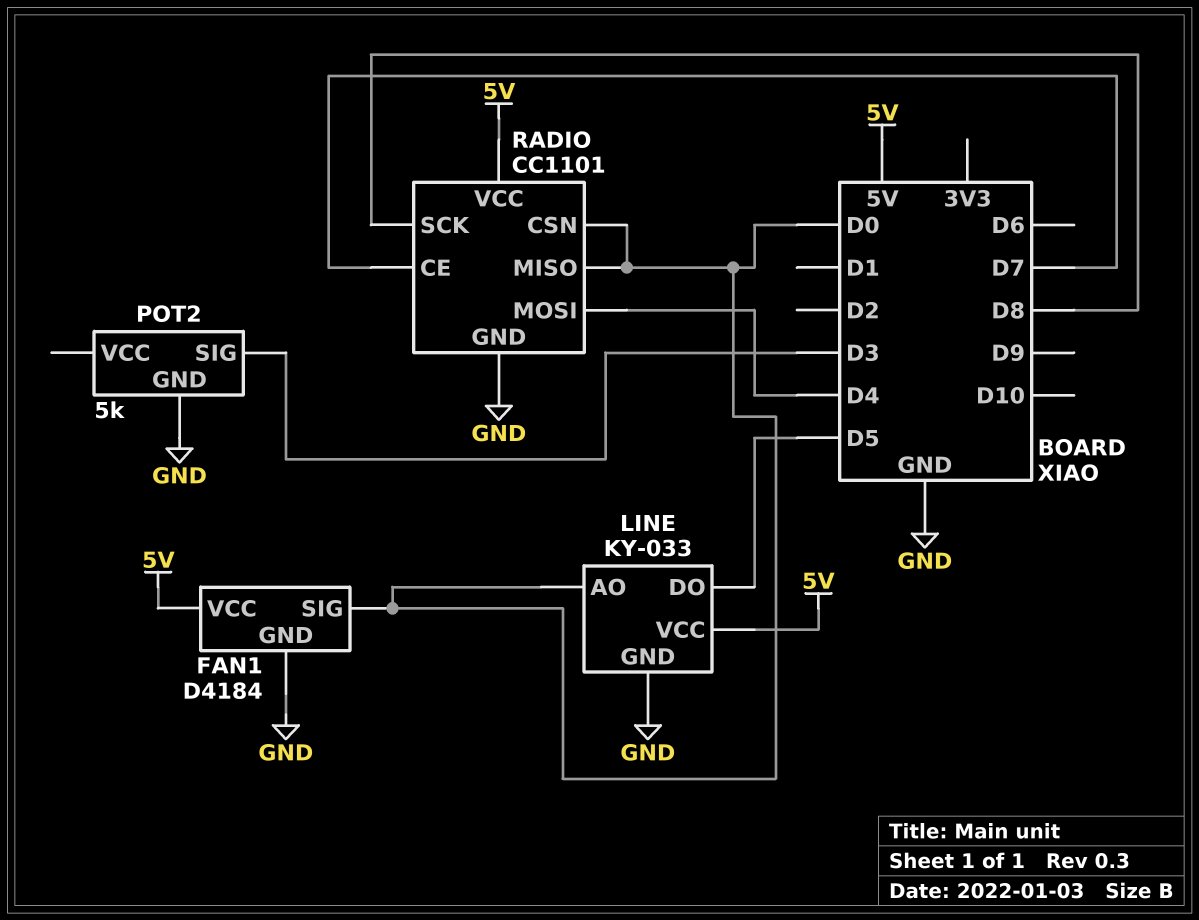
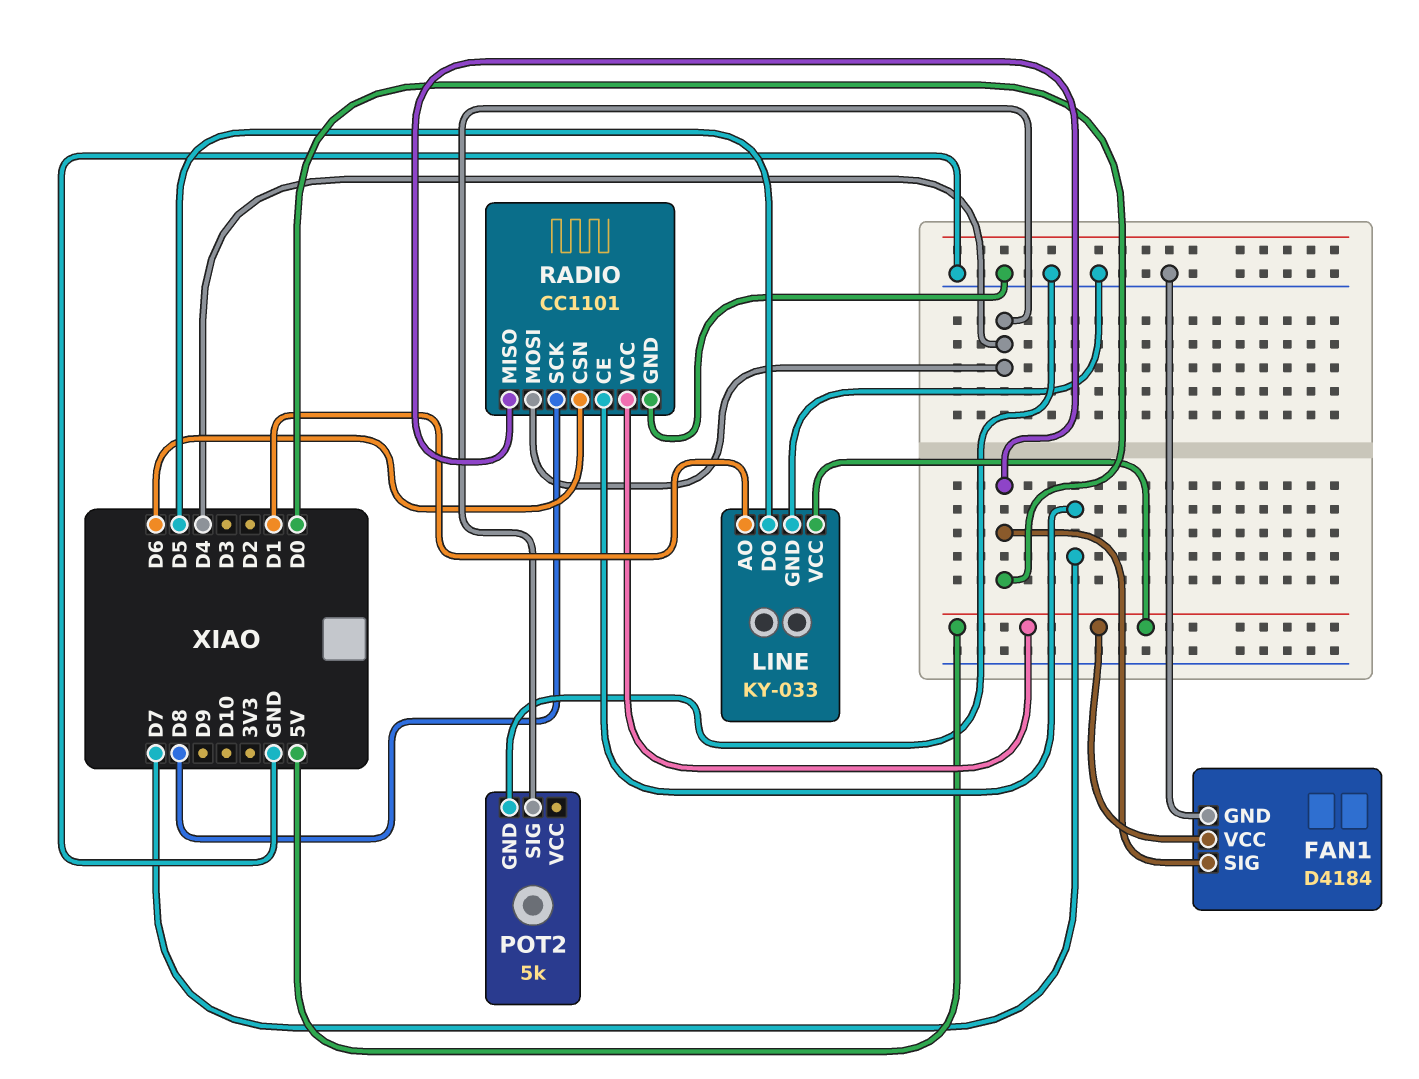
LINE pin AO: D0 -> D1
POT2 pin SIG: D3 -> D4
RADIO pin CSN: D0 -> D6

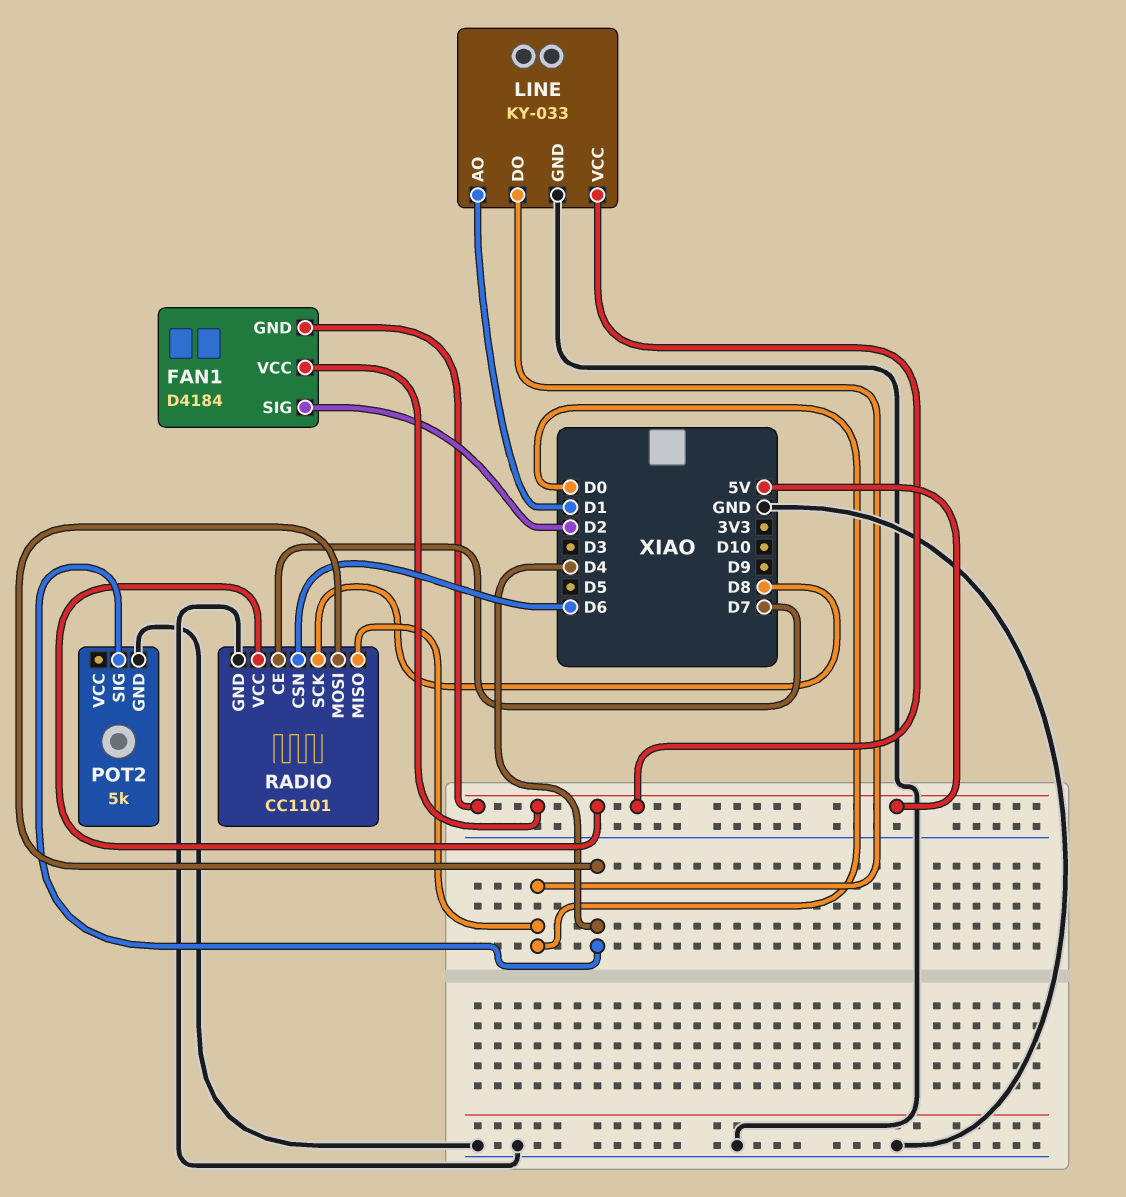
FAN1 pin GND: GND -> 5V
FAN1 pin SIG: D0 -> D2
LINE pin DO: D5 -> D0

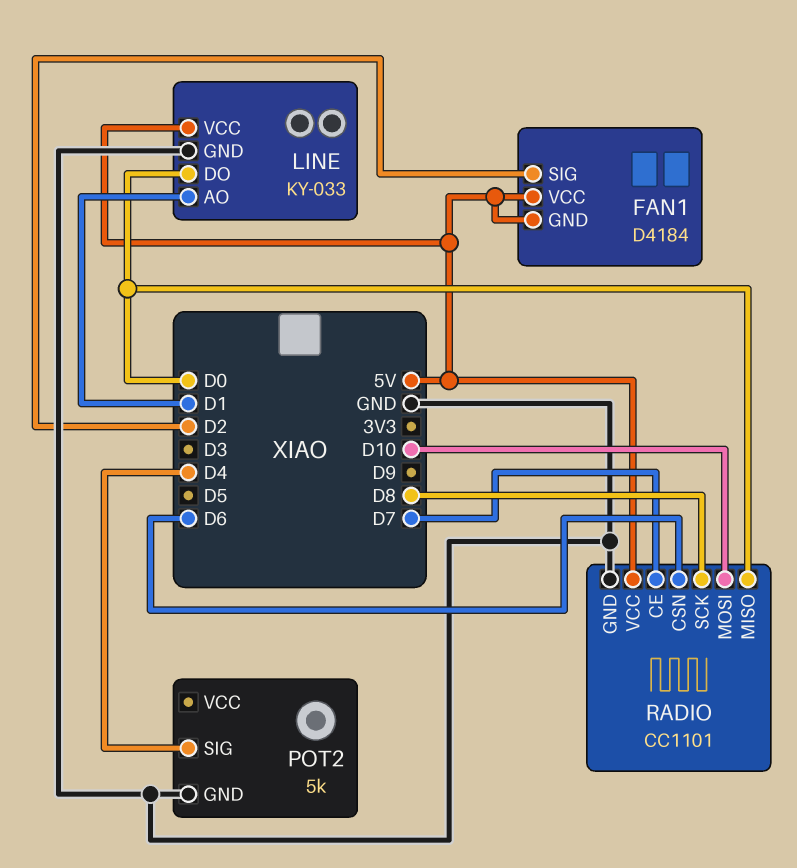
RADIO pin MOSI: D4 -> D10

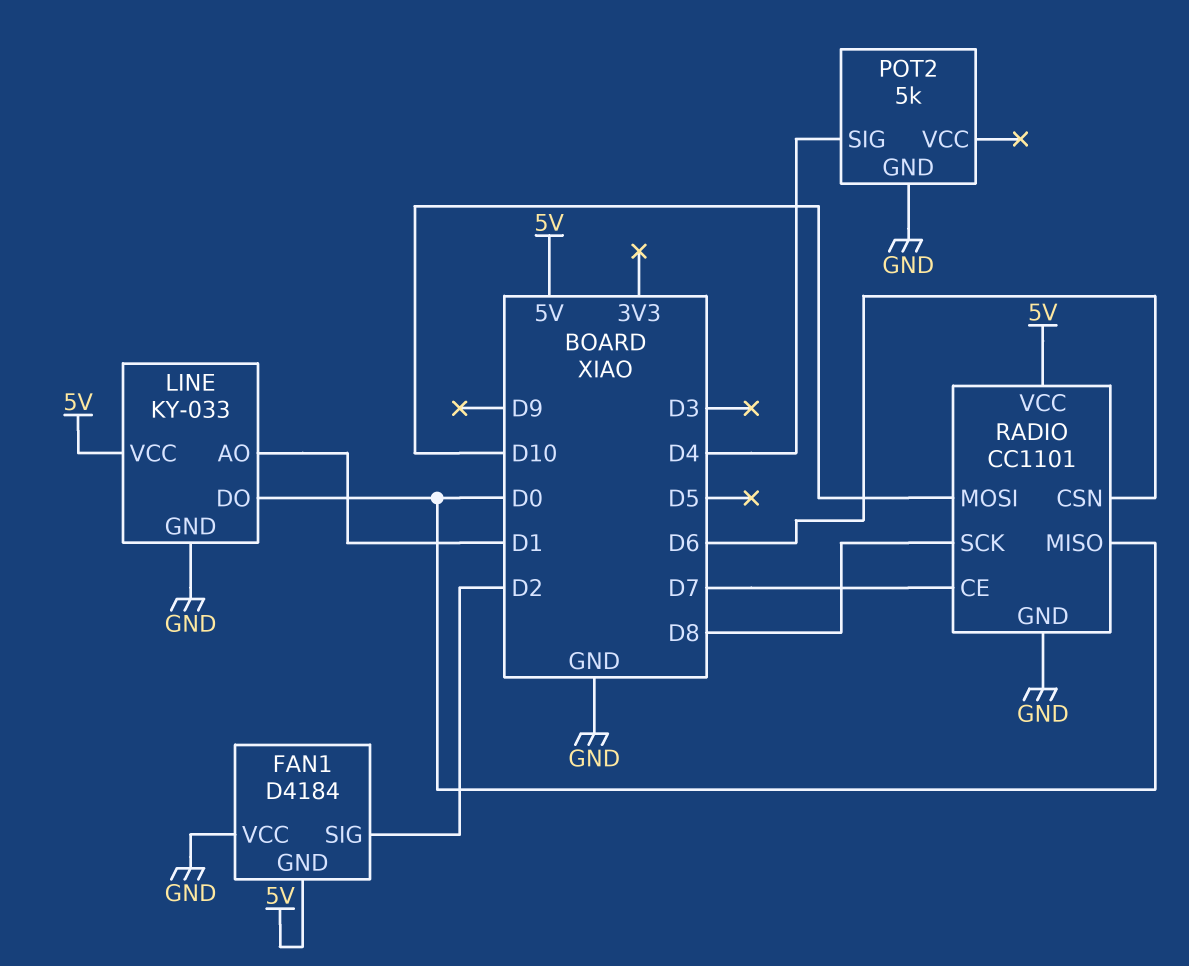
FAN1 pin VCC: 5V -> GND

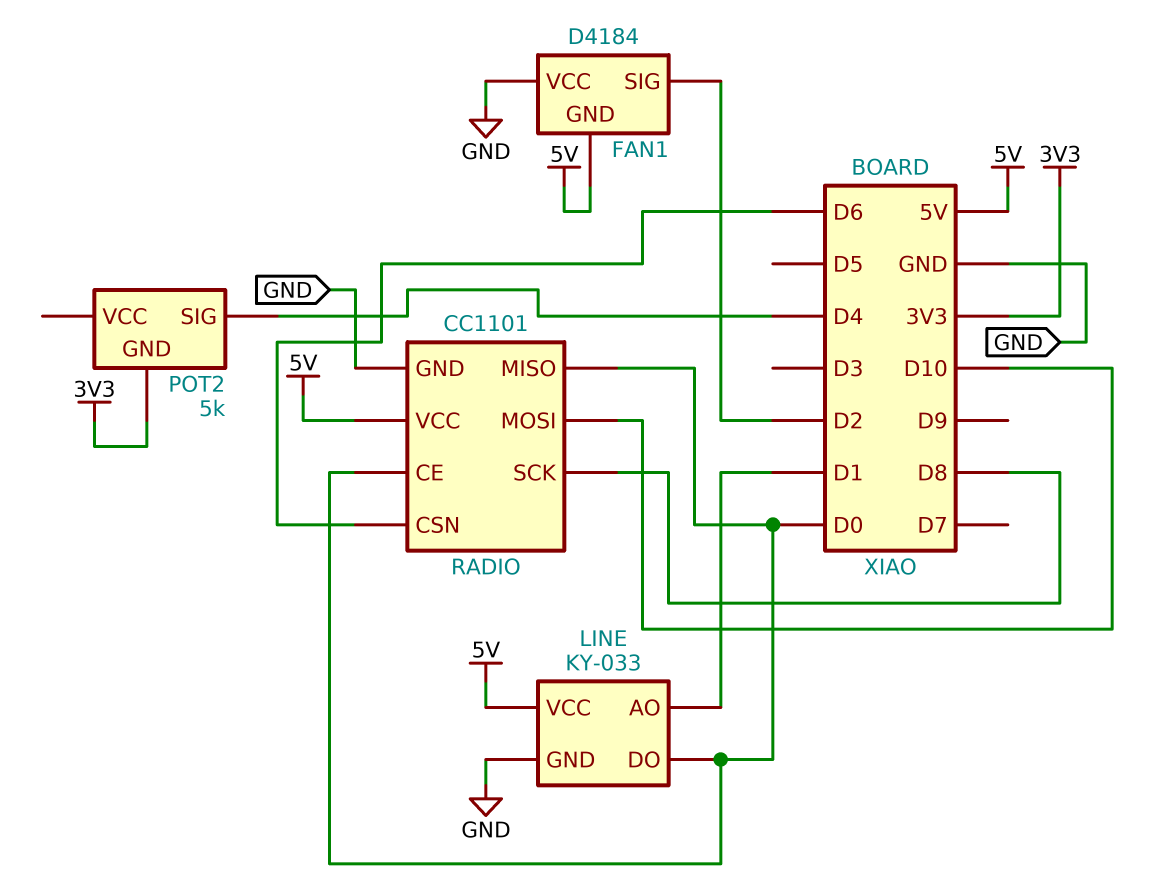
POT2 pin GND: GND -> 3V3
RADIO pin CE: D7 -> D0

